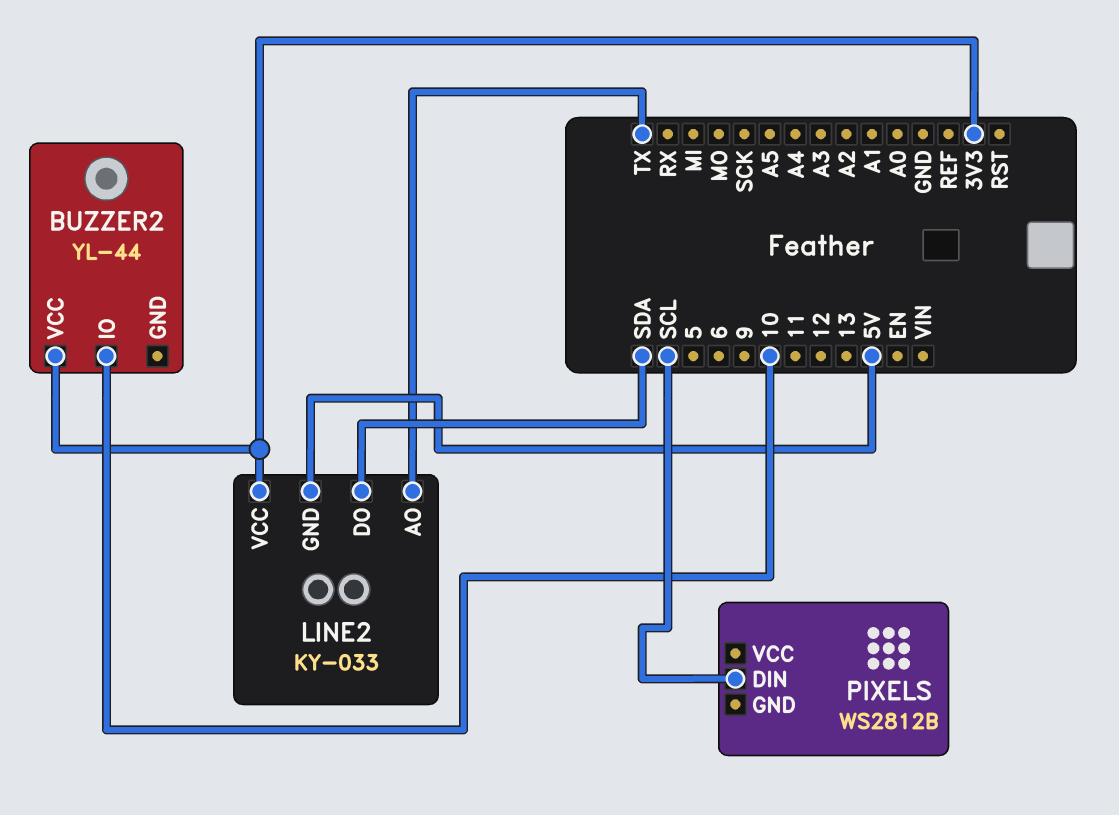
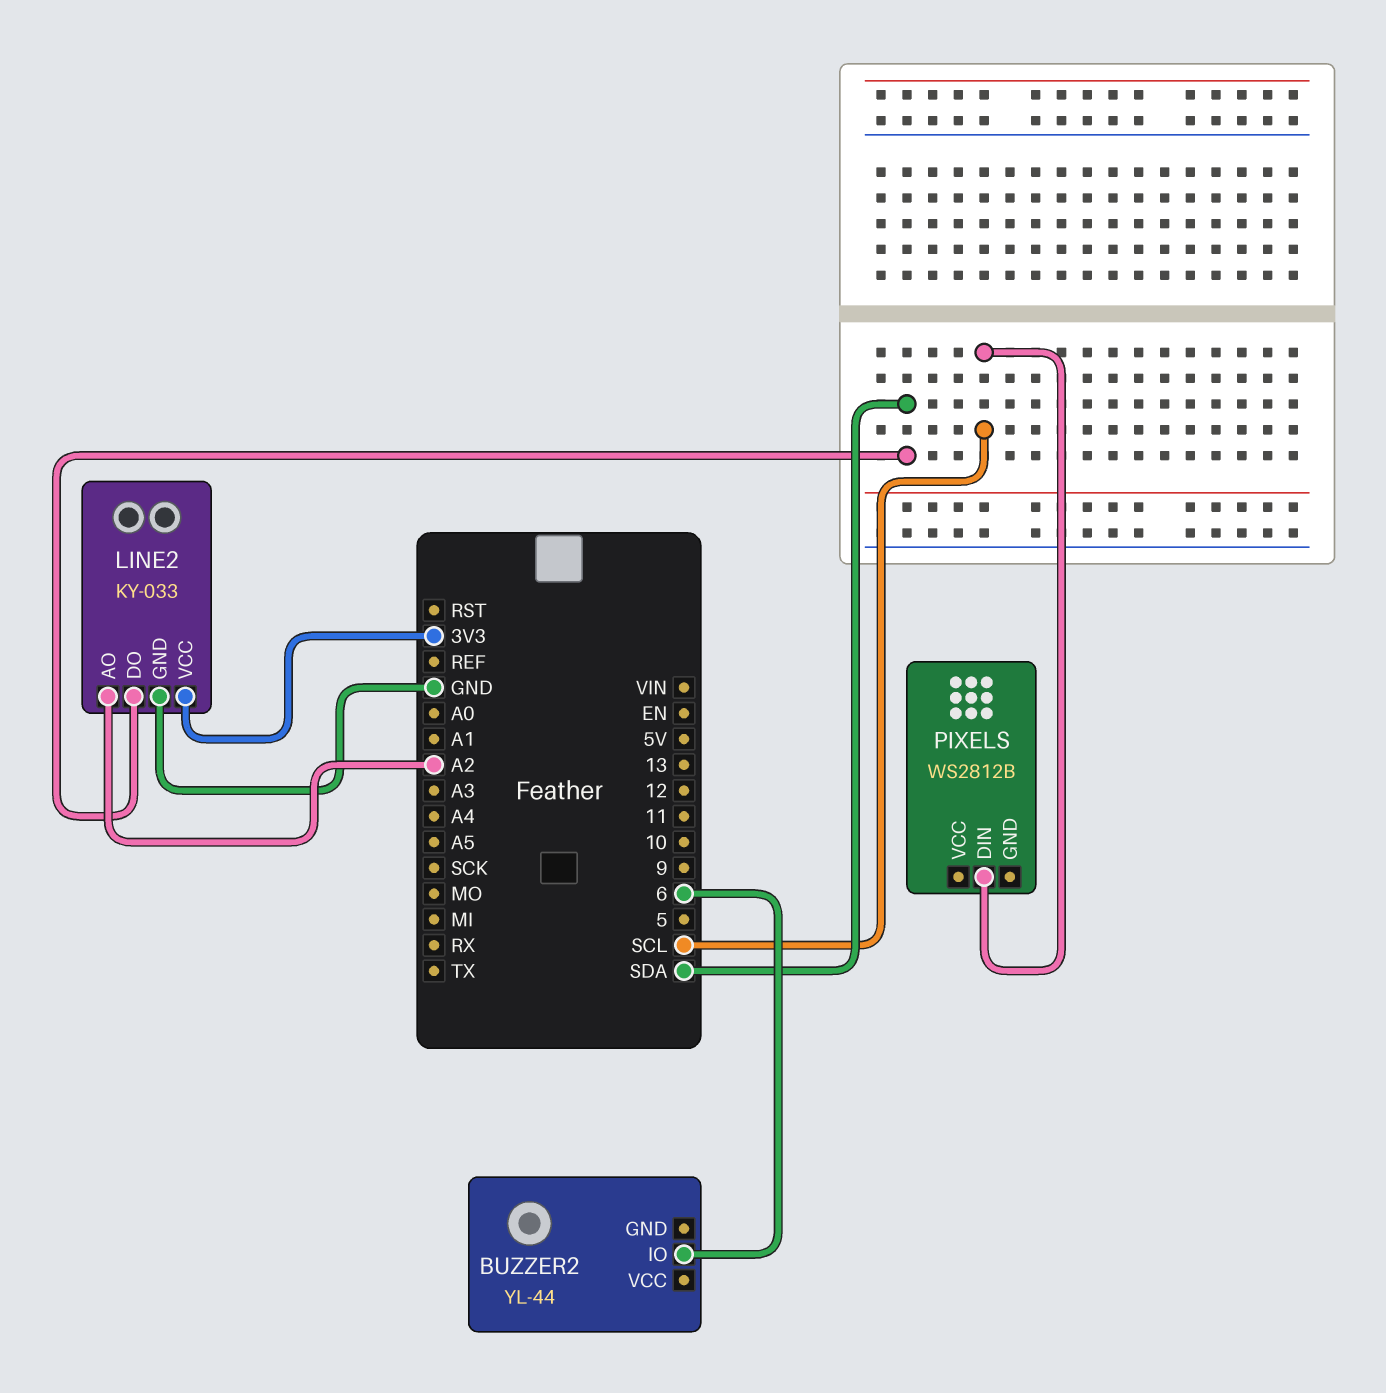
BUZZER2 pin IO: 10 -> 6
BUZZER2 pin VCC: 3V3 -> none
LINE2 pin AO: TX -> A2
LINE2 pin GND: 5V -> GND

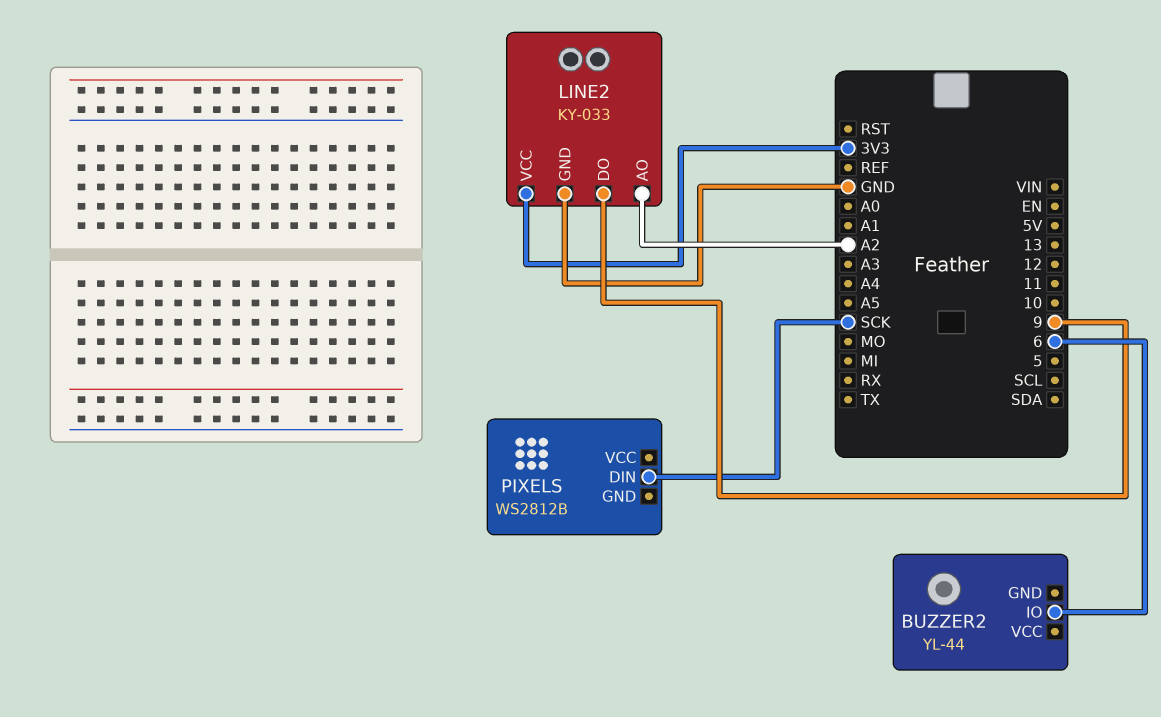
LINE2 pin DO: SDA -> 9
PIXELS pin DIN: SCL -> SCK

